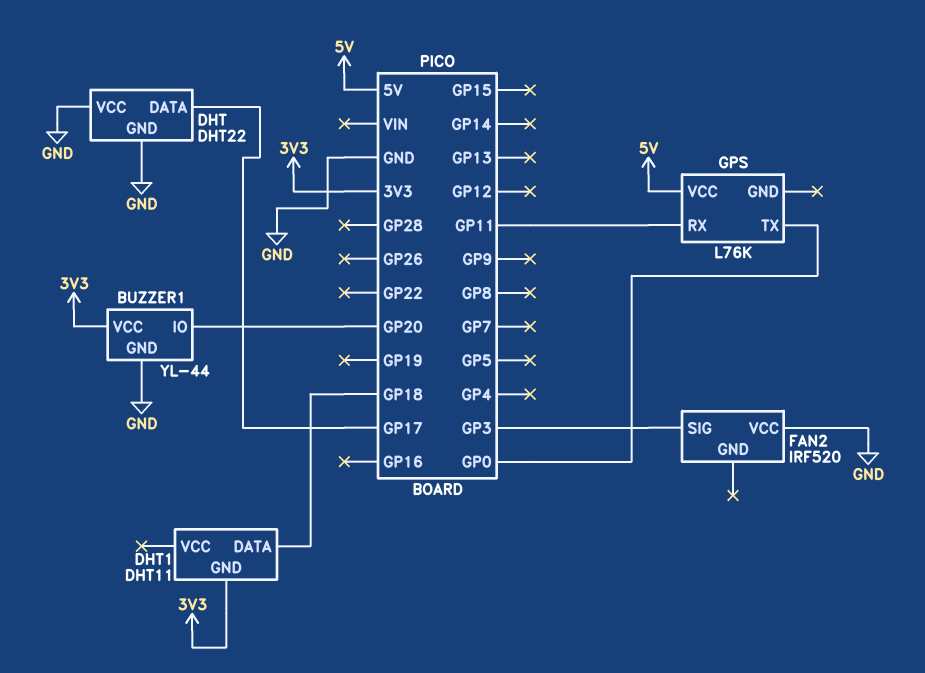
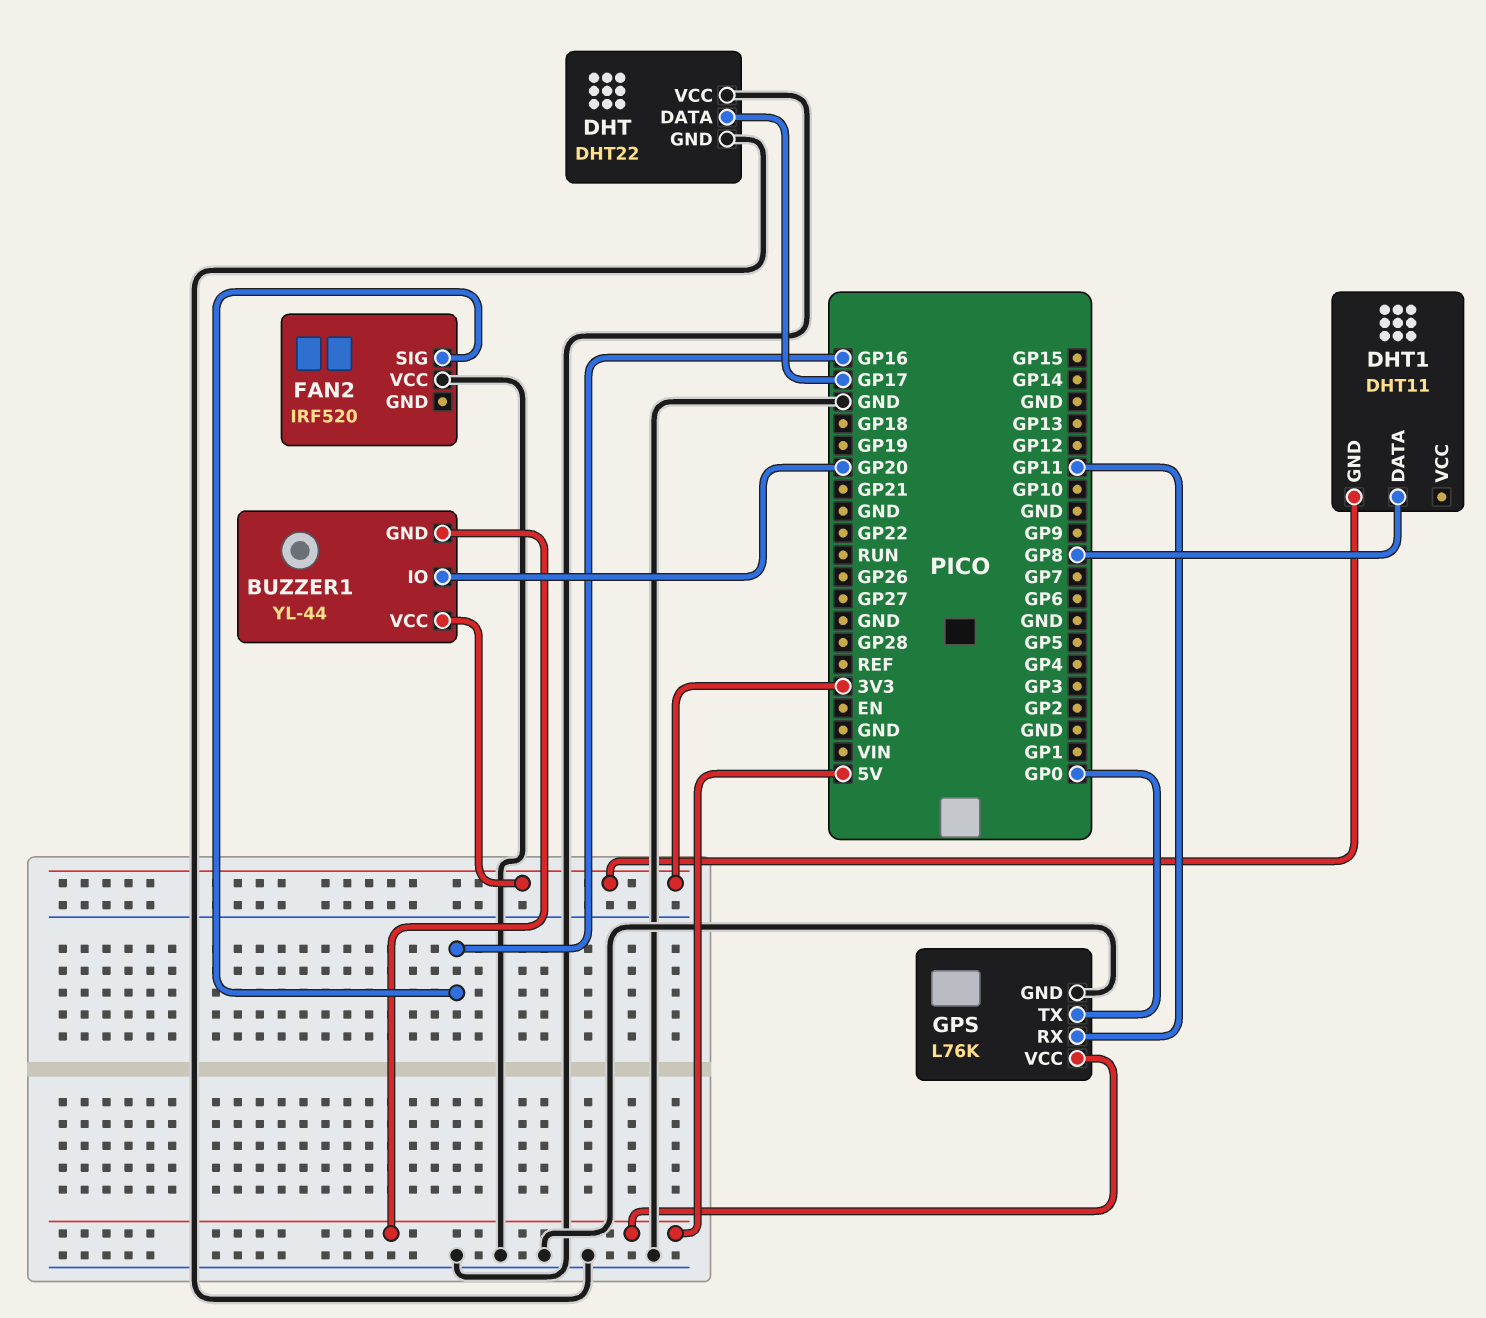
BUZZER1 pin GND: GND -> 5V
DHT1 pin DATA: GP18 -> GP8
FAN2 pin SIG: GP3 -> GP16
GPS pin GND: none -> GND

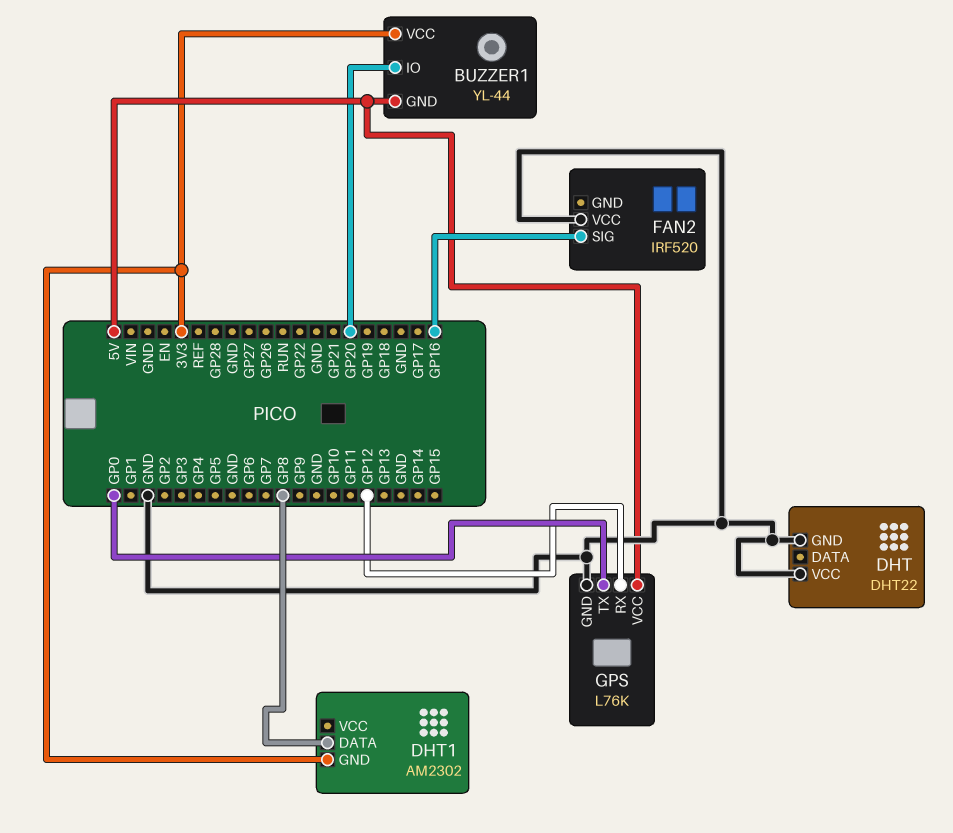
DHT pin DATA: GP17 -> none
DHT1: DHT11 -> AM2302
GPS pin RX: GP11 -> GP12

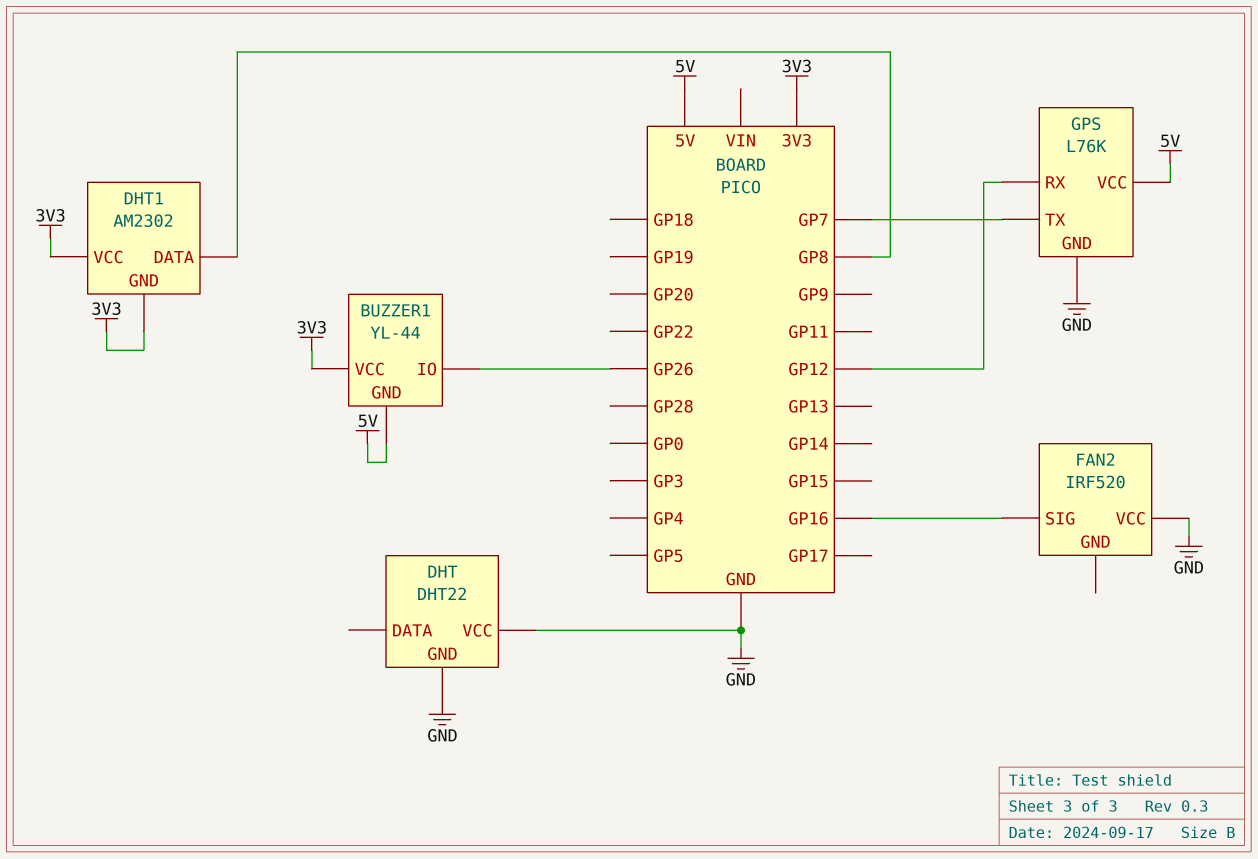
BUZZER1 pin IO: GP20 -> GP26
DHT1 pin VCC: none -> 3V3
GPS pin TX: GP0 -> GP7

